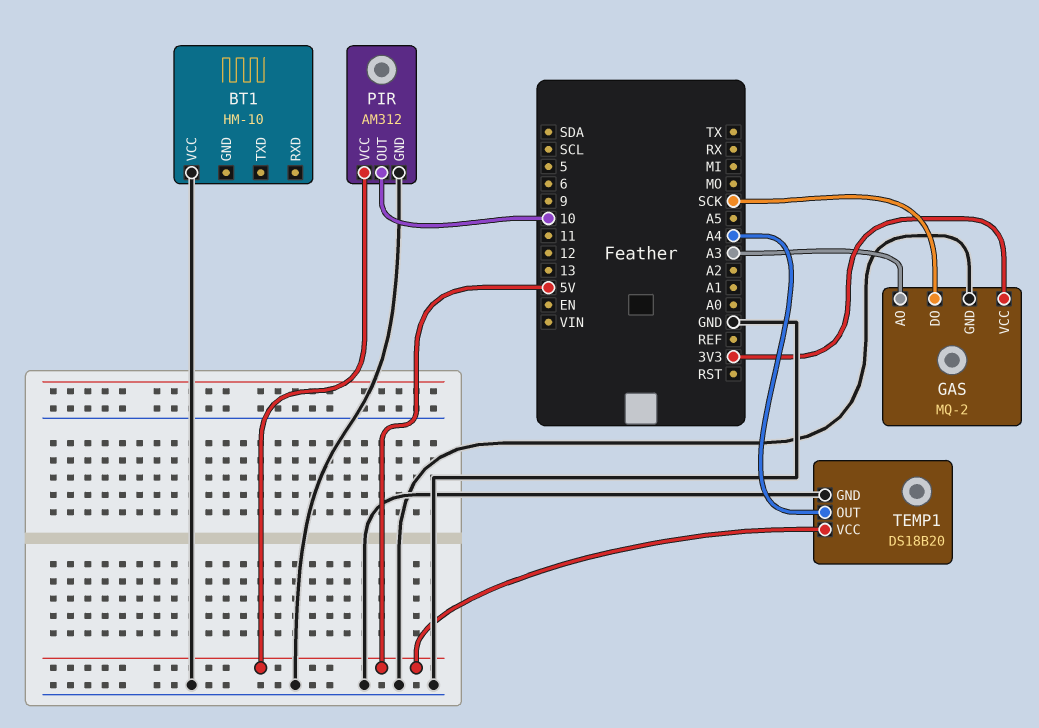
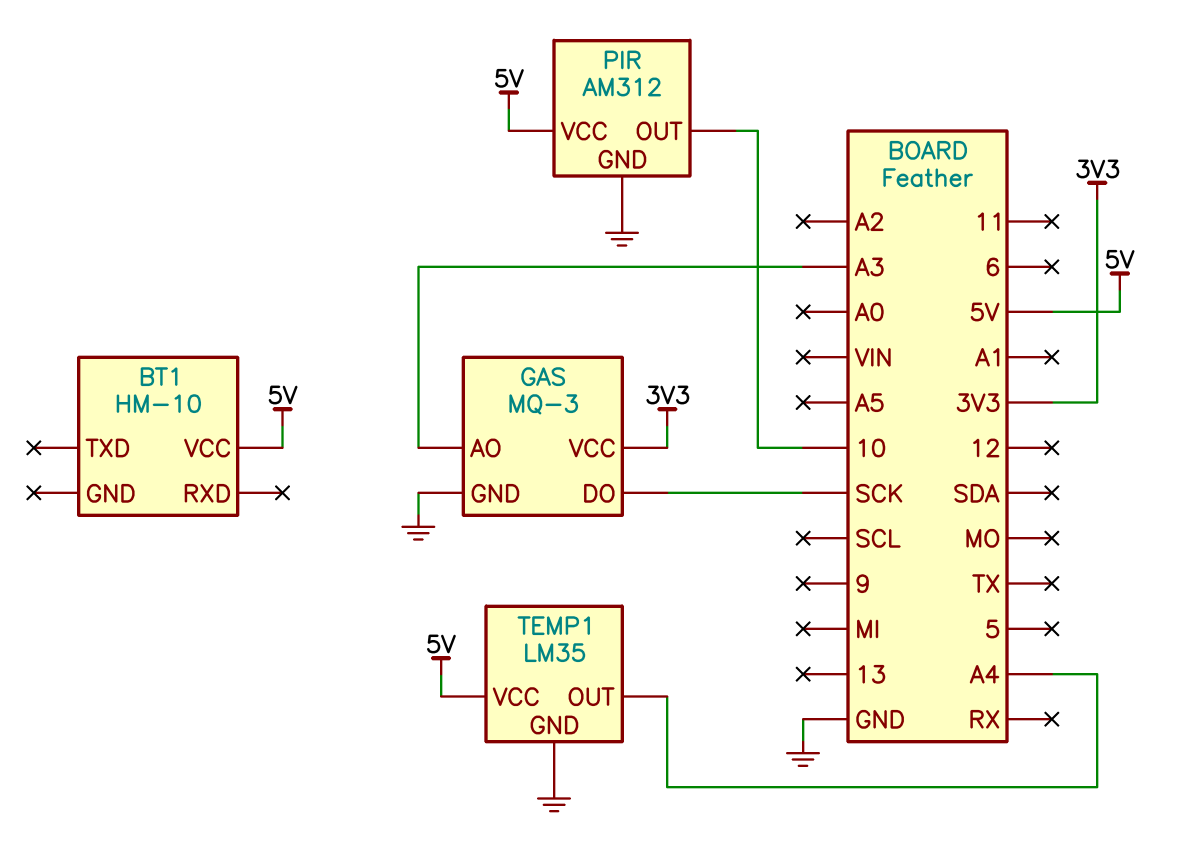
BT1 pin VCC: GND -> 5V
GAS: MQ-2 -> MQ-3
TEMP1: DS18B20 -> LM35

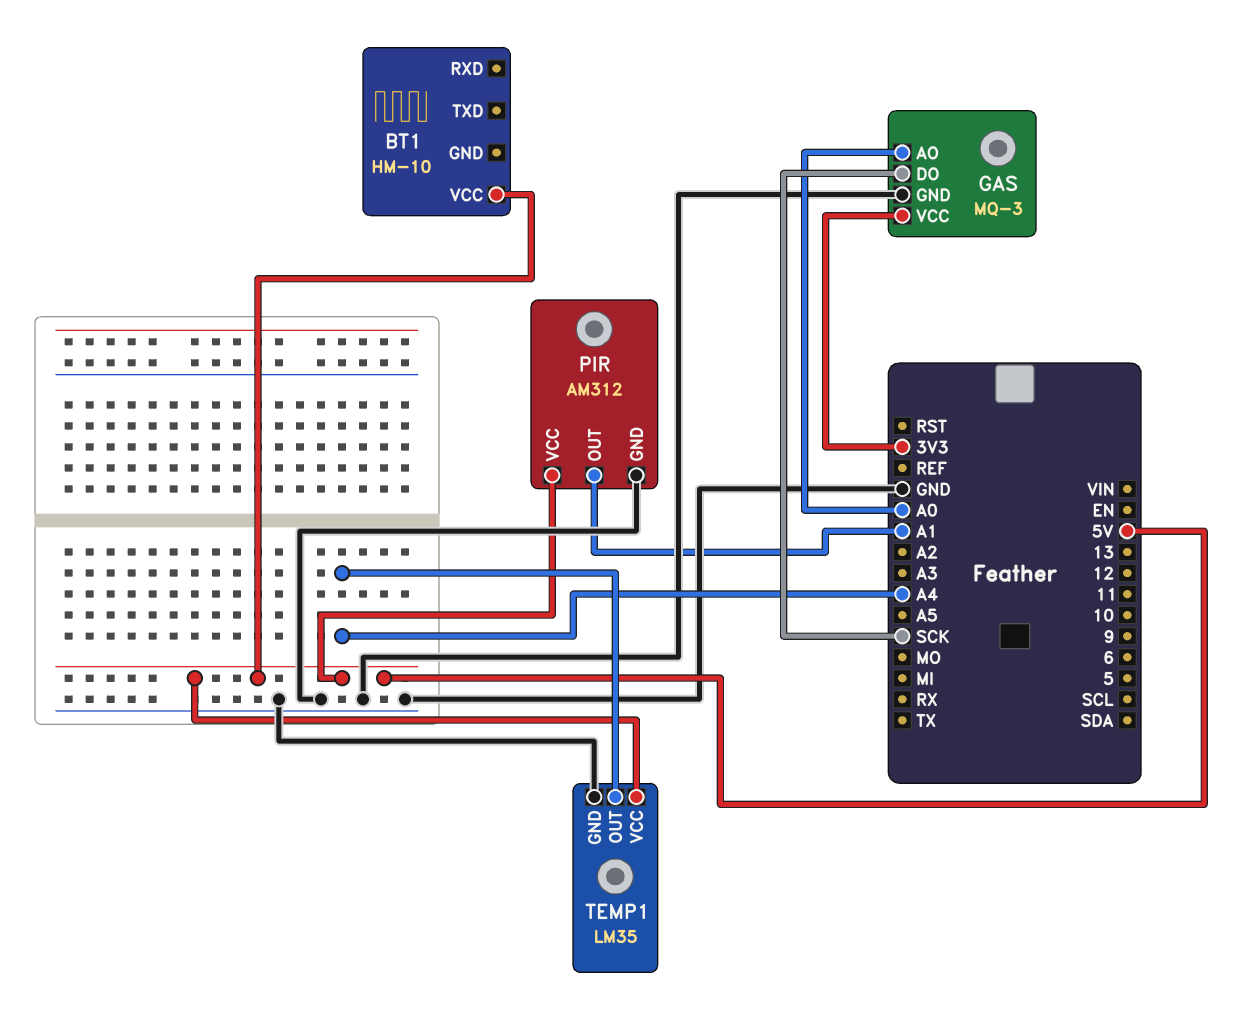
GAS pin AO: A3 -> A0
PIR pin OUT: 10 -> A1

